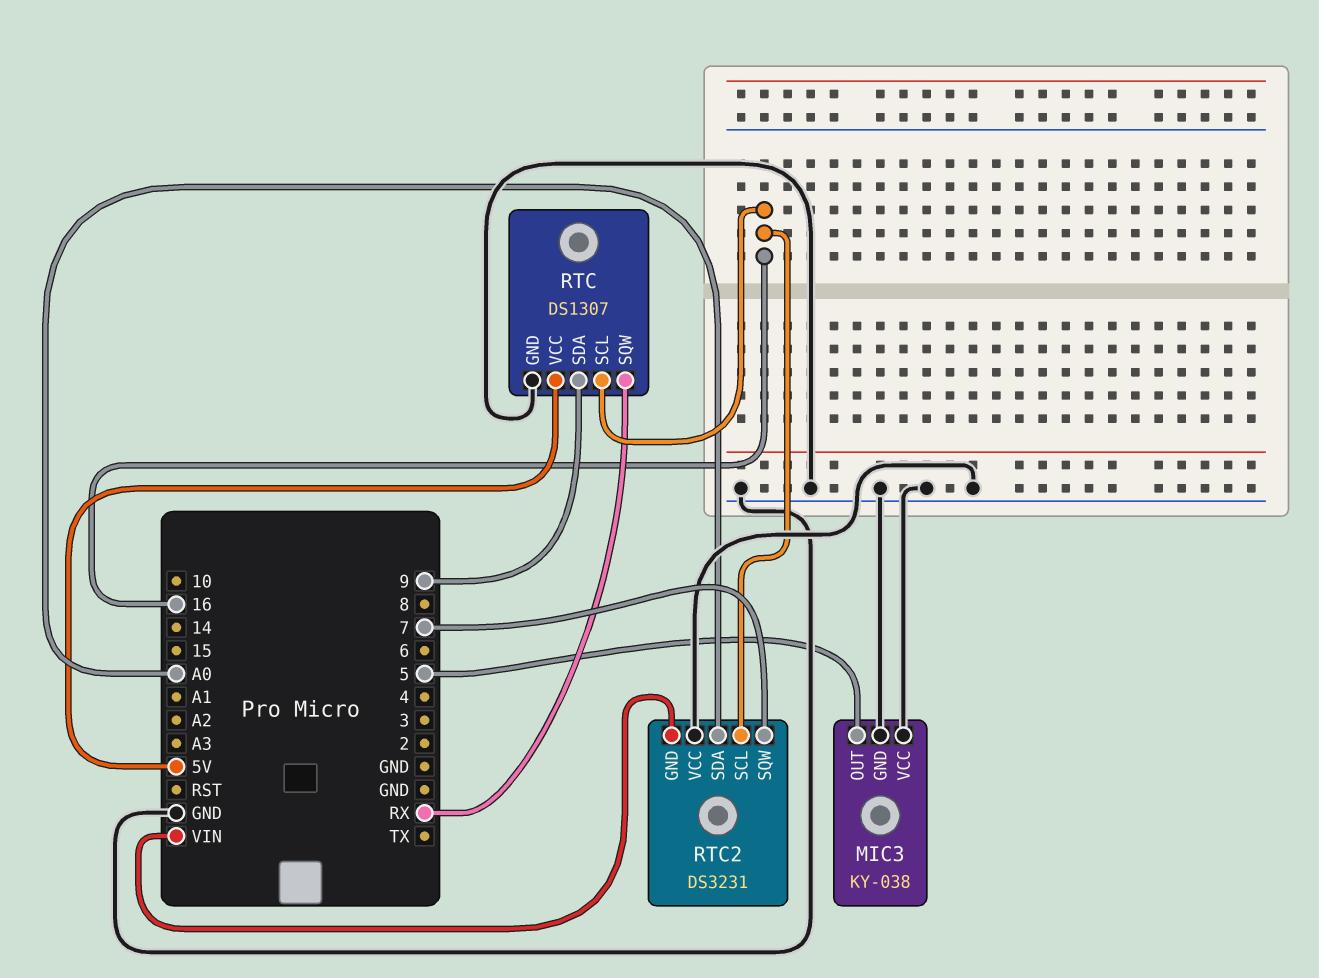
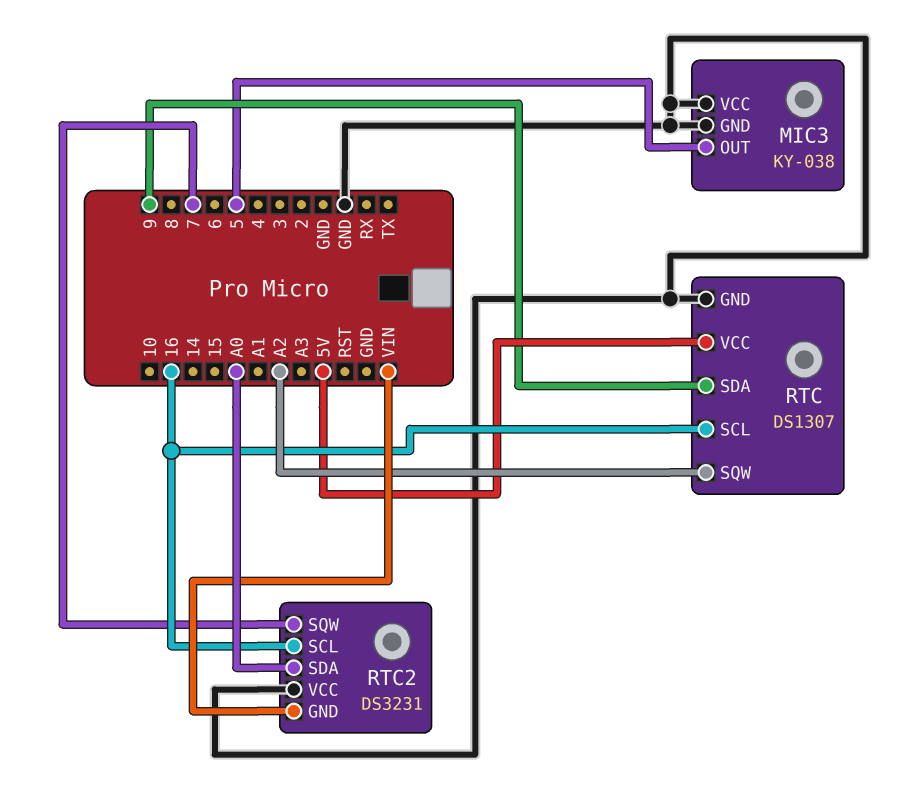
RTC pin SQW: RX -> A2

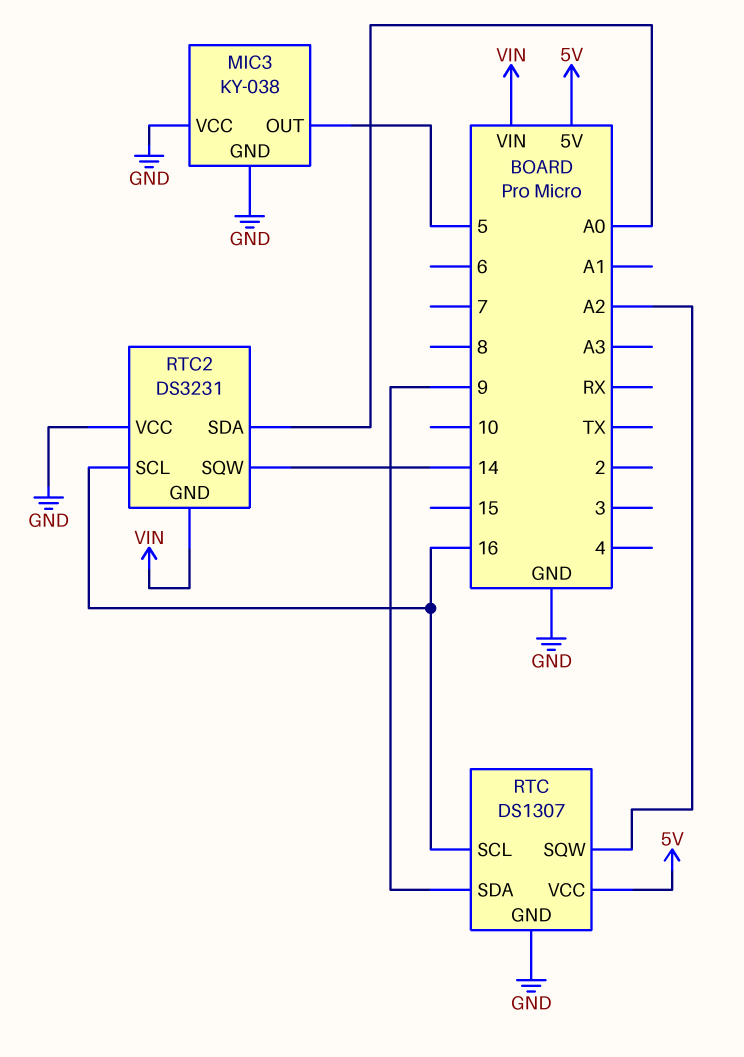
RTC2 pin SQW: 7 -> 14

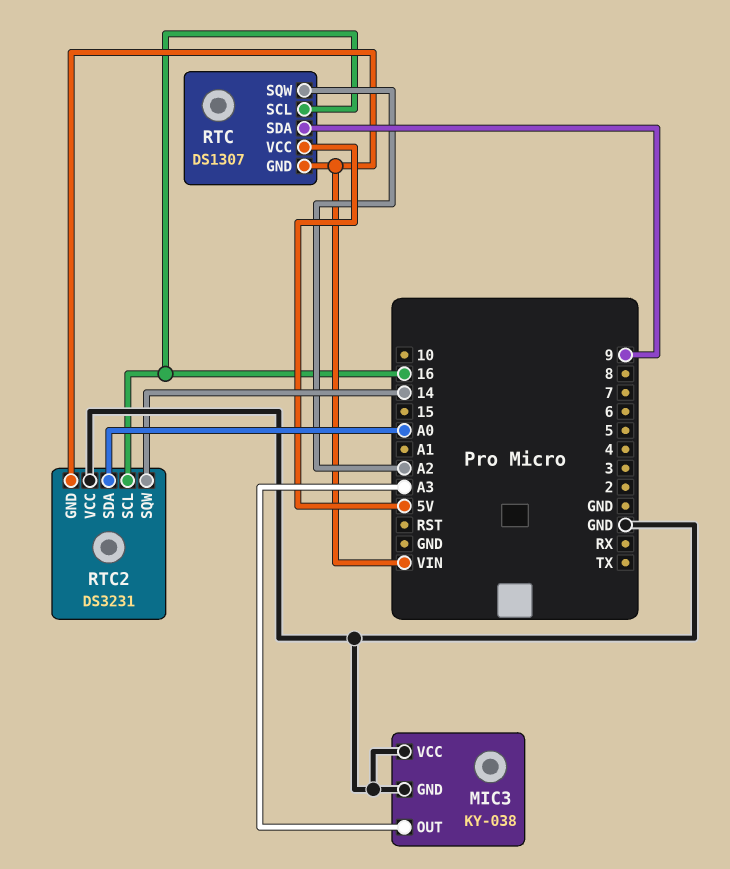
MIC3 pin OUT: 5 -> A3
RTC pin GND: GND -> VIN

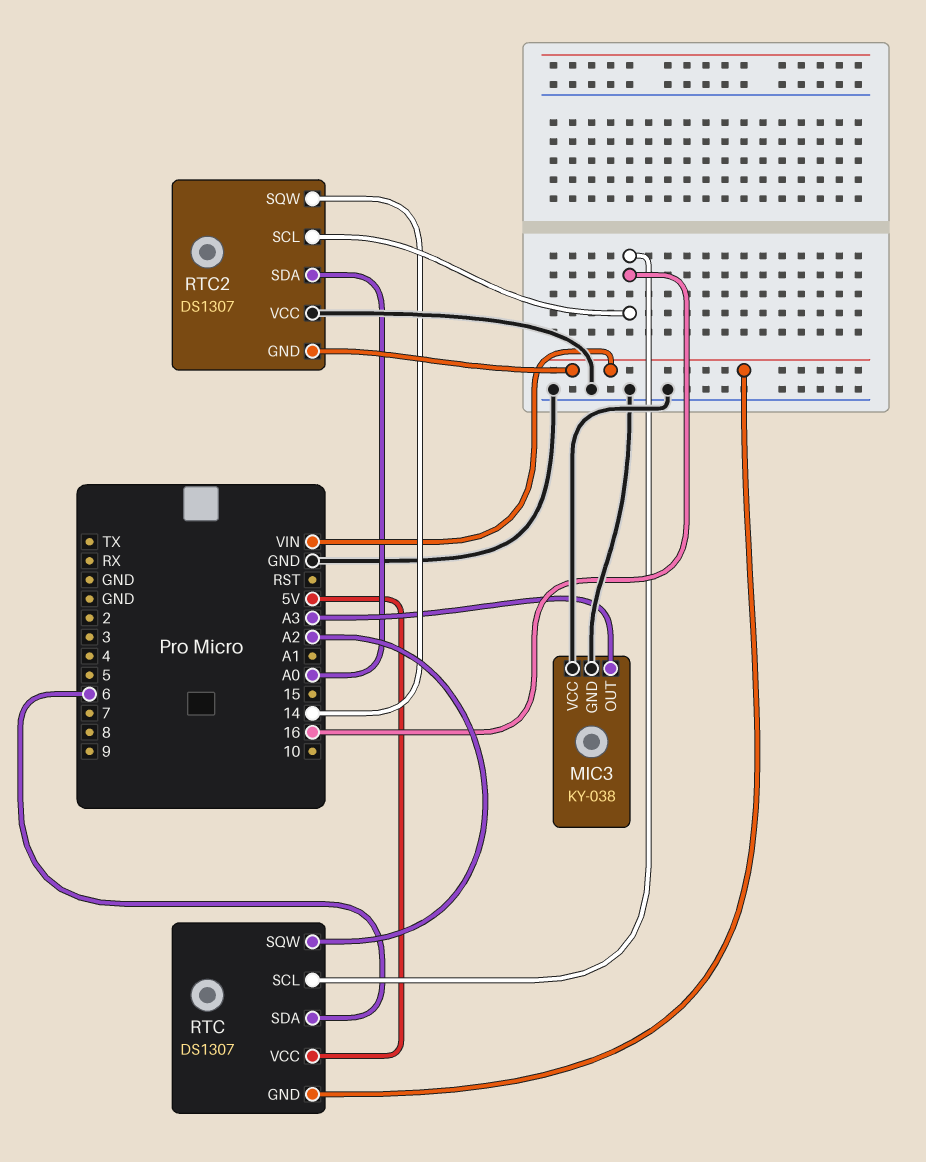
RTC pin SDA: 9 -> 6
RTC2: DS3231 -> DS1307

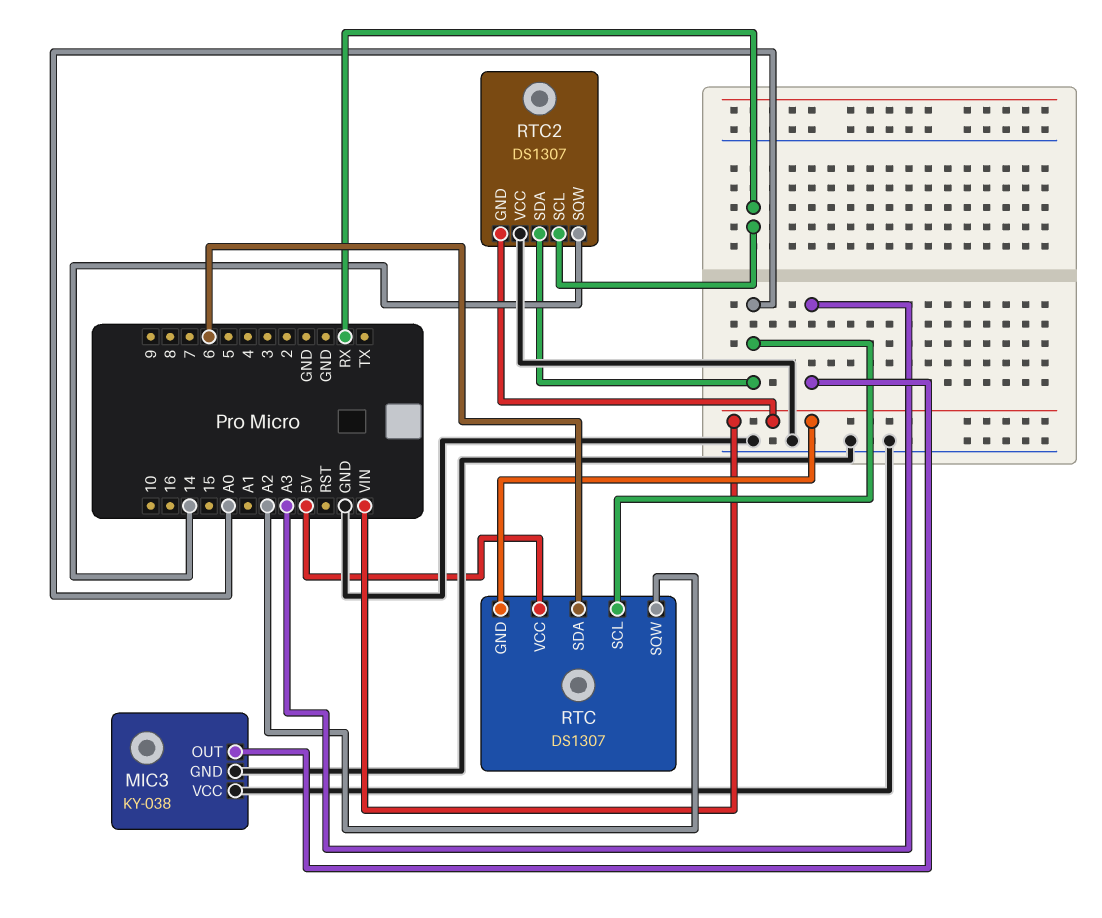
RTC pin SCL: 16 -> A0
RTC2 pin SCL: 16 -> RX

